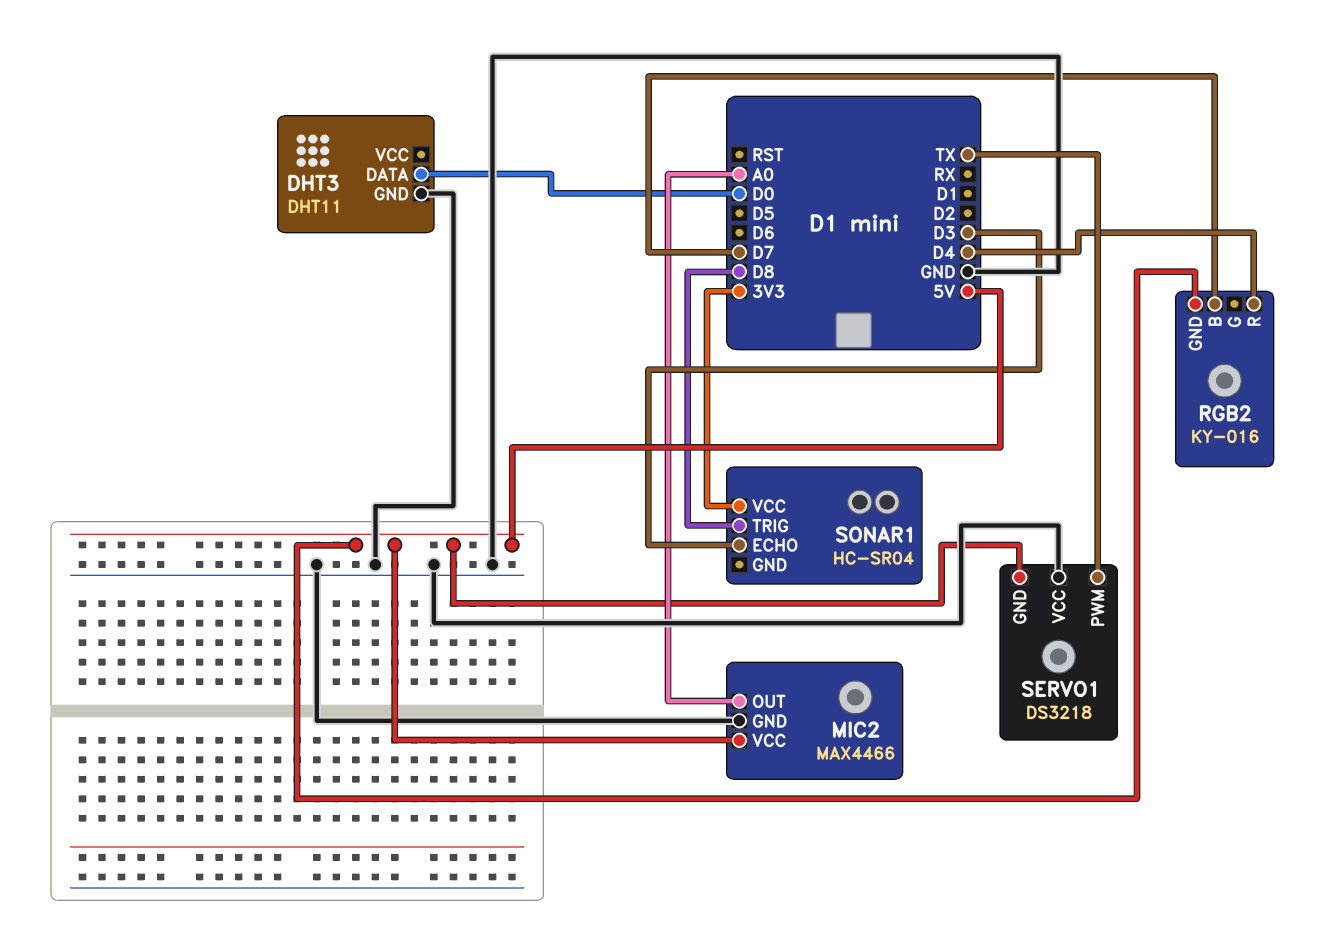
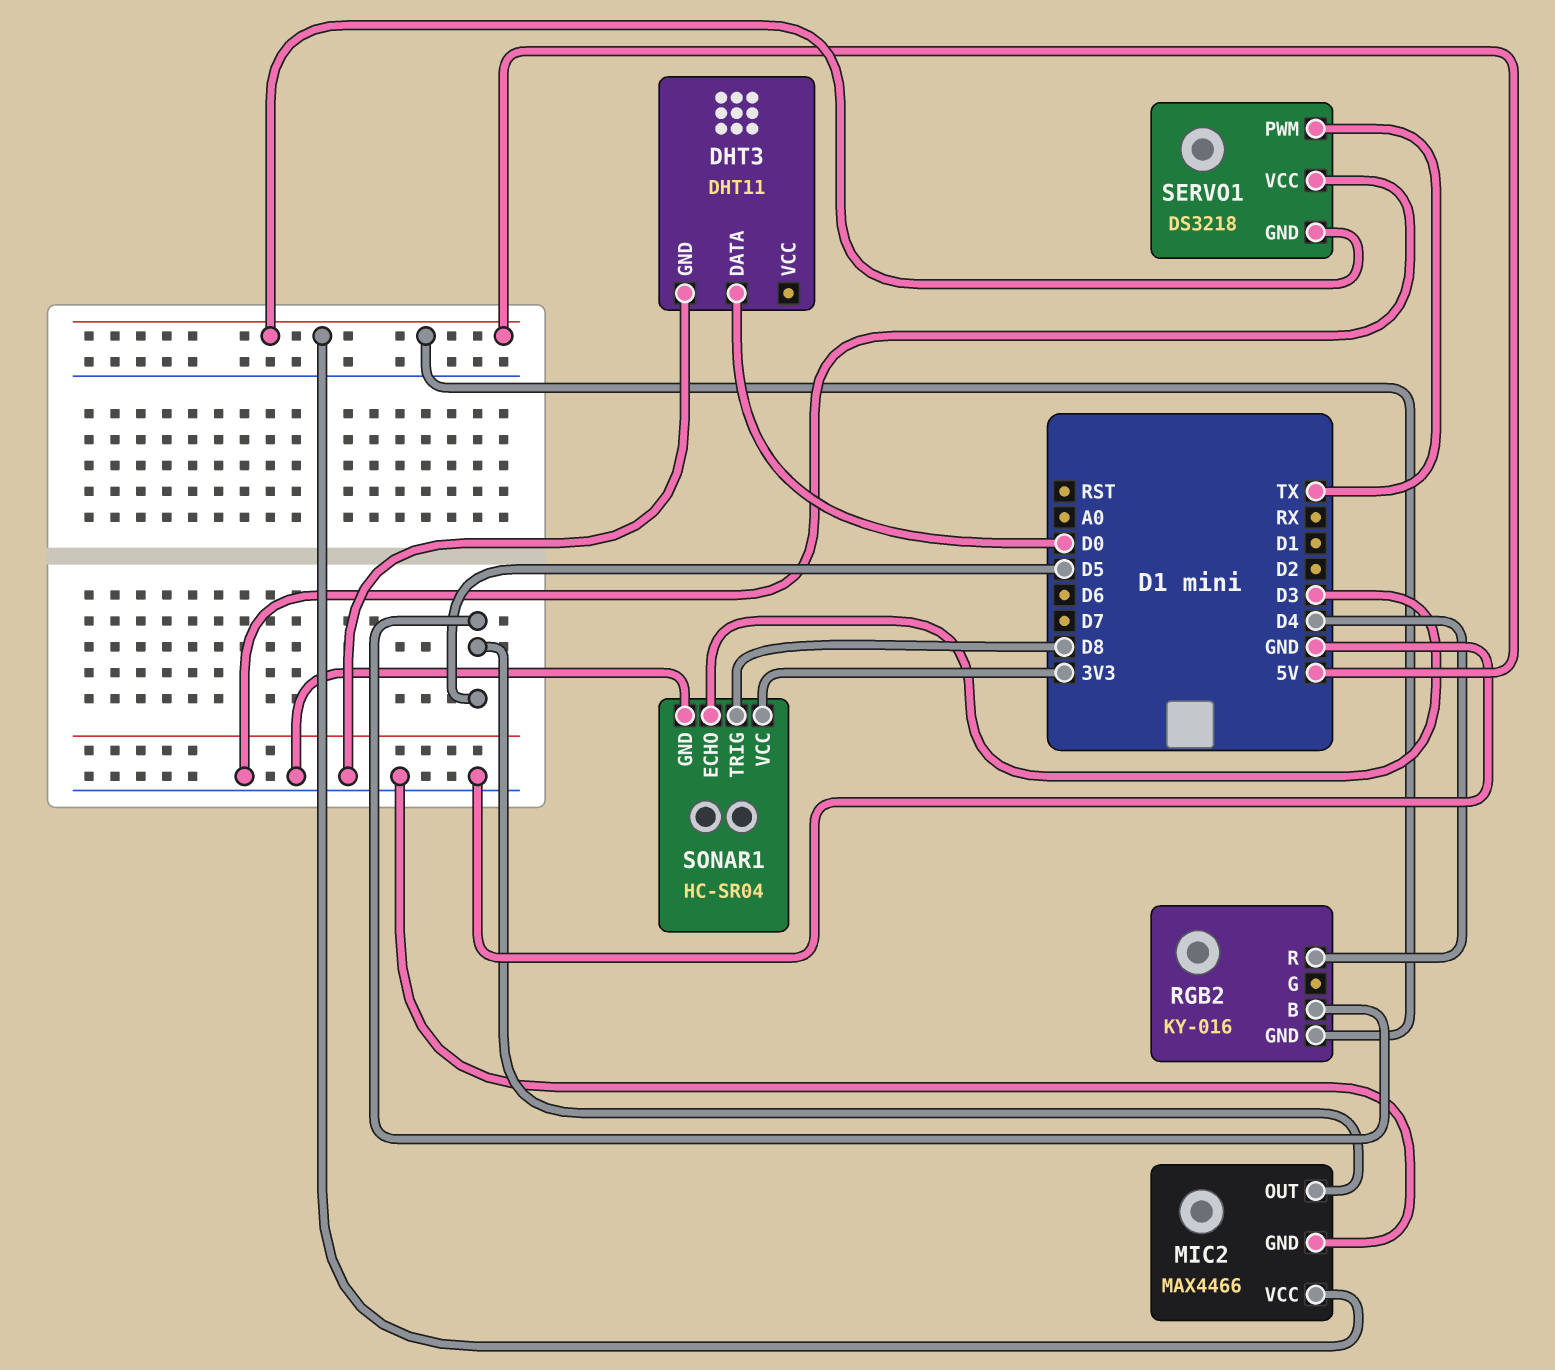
MIC2 pin OUT: A0 -> D5
RGB2 pin B: D7 -> D5
SONAR1 pin GND: none -> GND

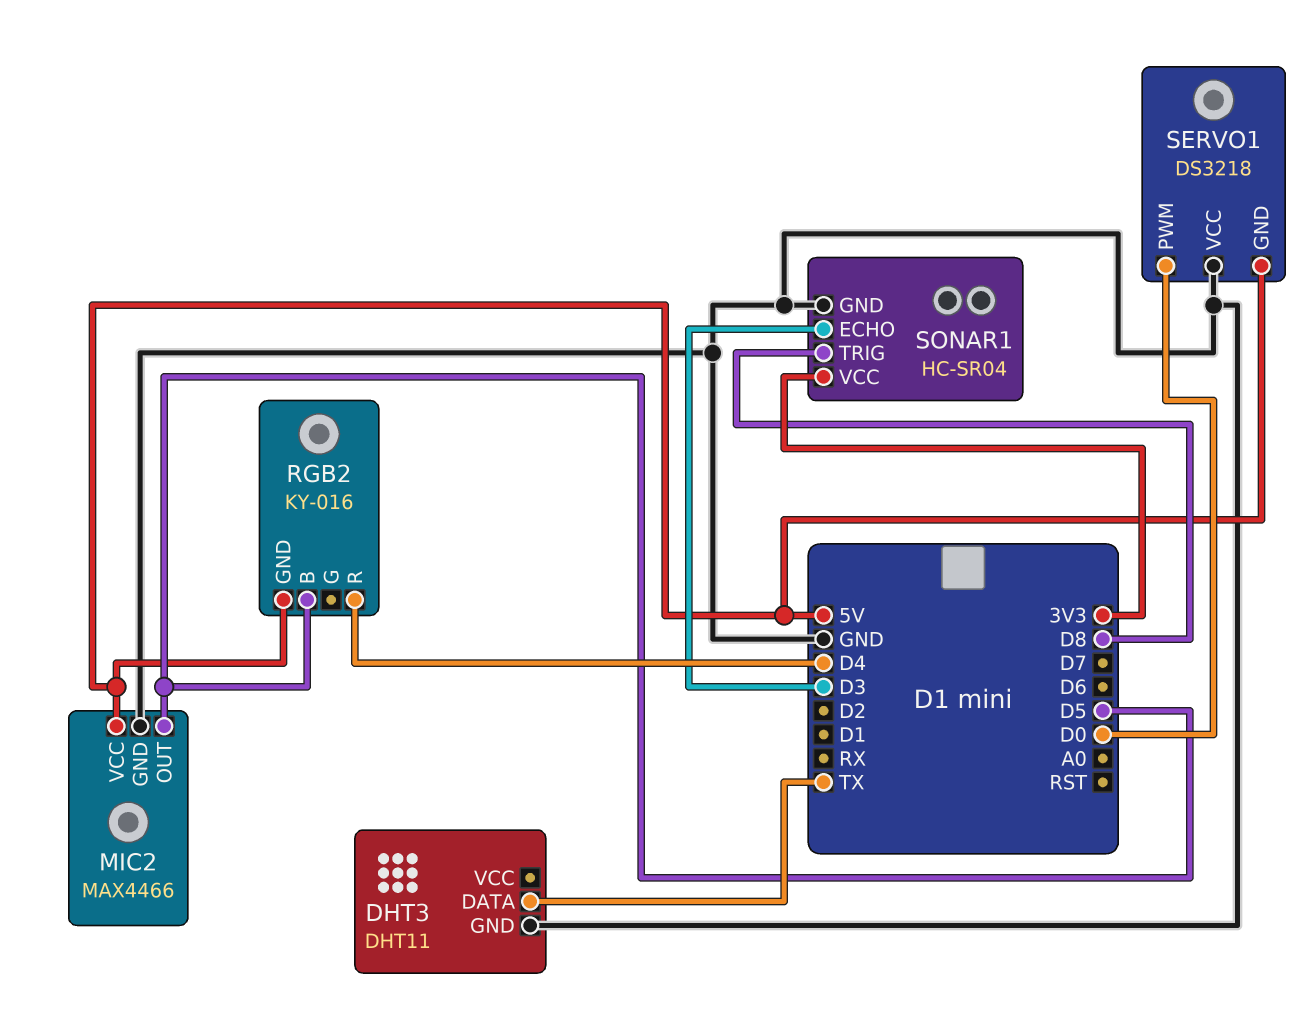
DHT3 pin DATA: D0 -> TX
SERVO1 pin PWM: TX -> D0

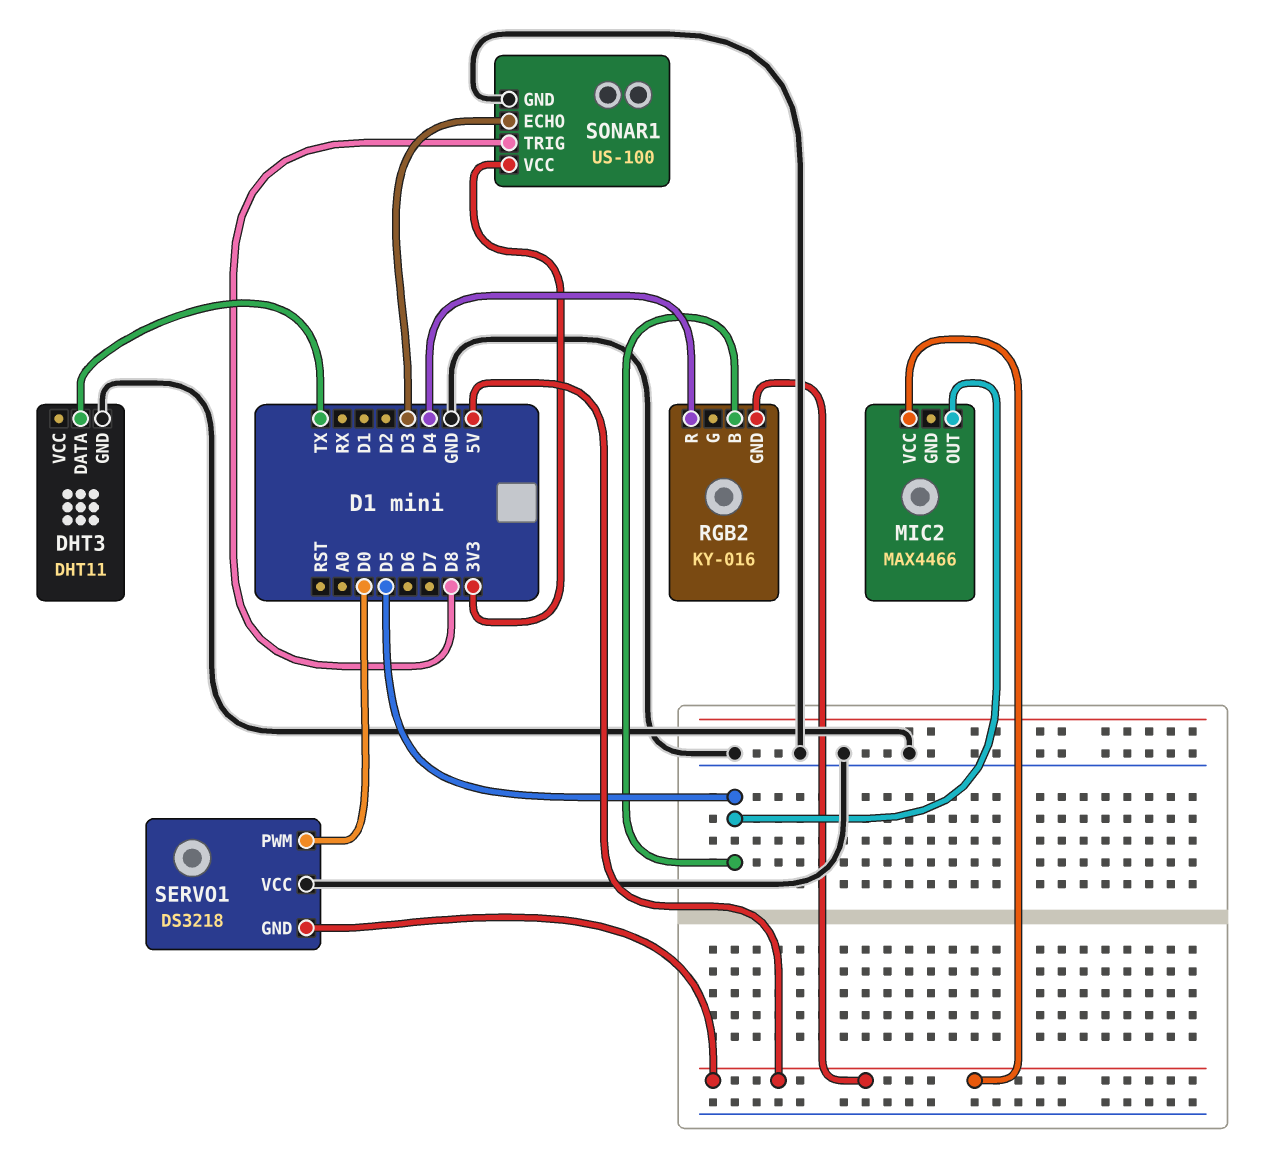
MIC2 pin GND: GND -> none
SONAR1: HC-SR04 -> US-100

